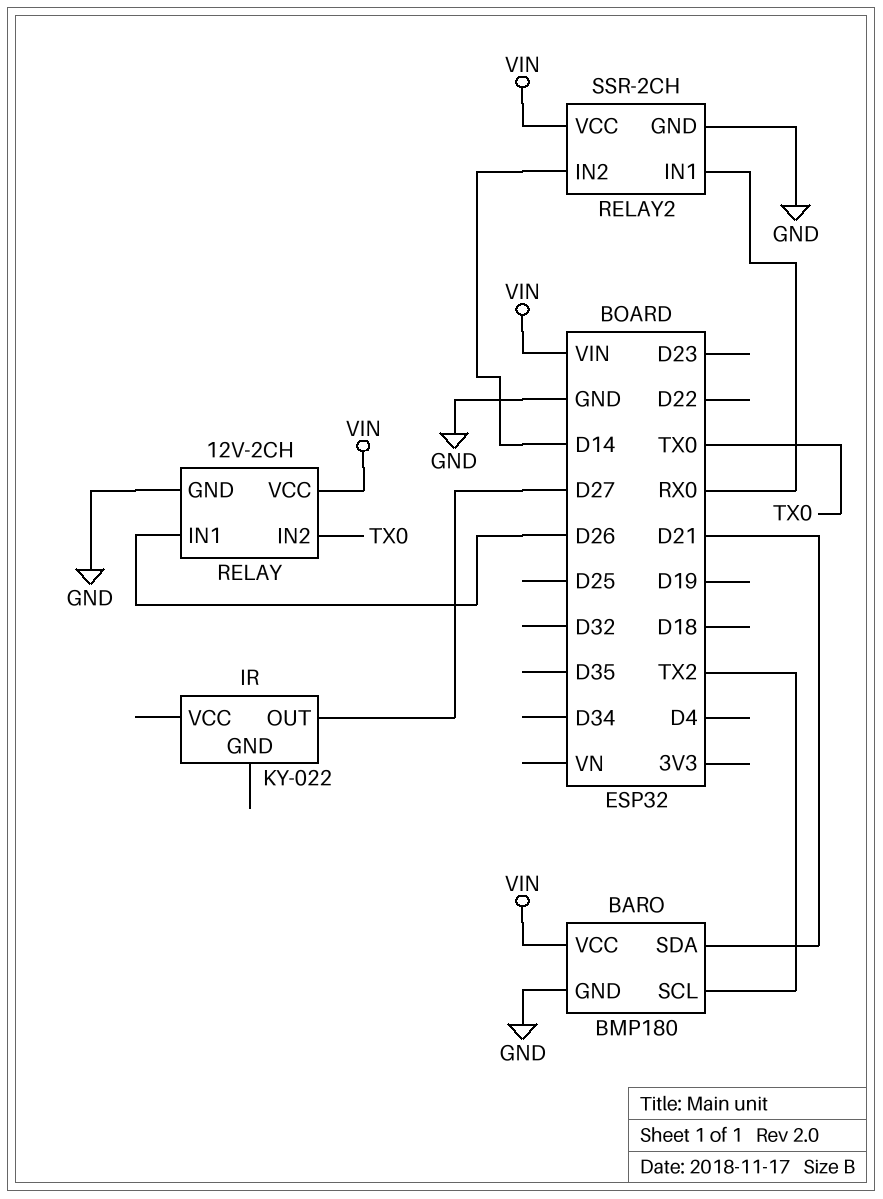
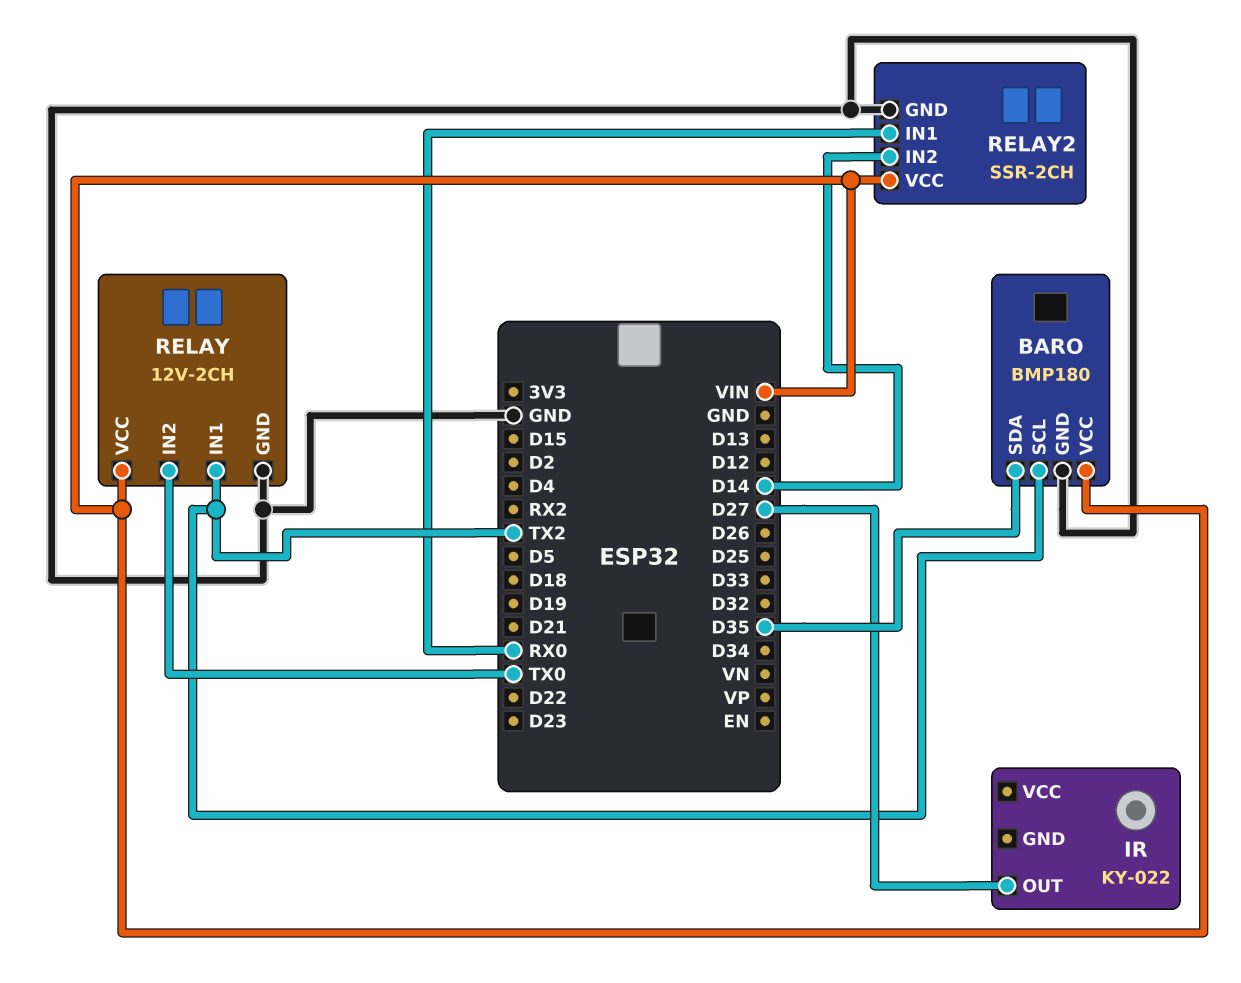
BARO pin SDA: D21 -> D35
RELAY pin IN1: D26 -> TX2

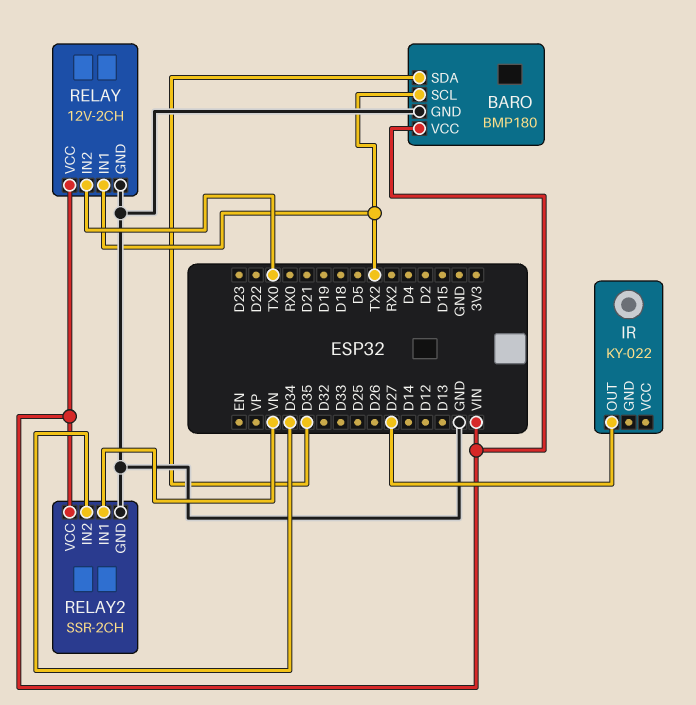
RELAY2 pin IN1: RX0 -> VN
RELAY2 pin IN2: D14 -> D34

